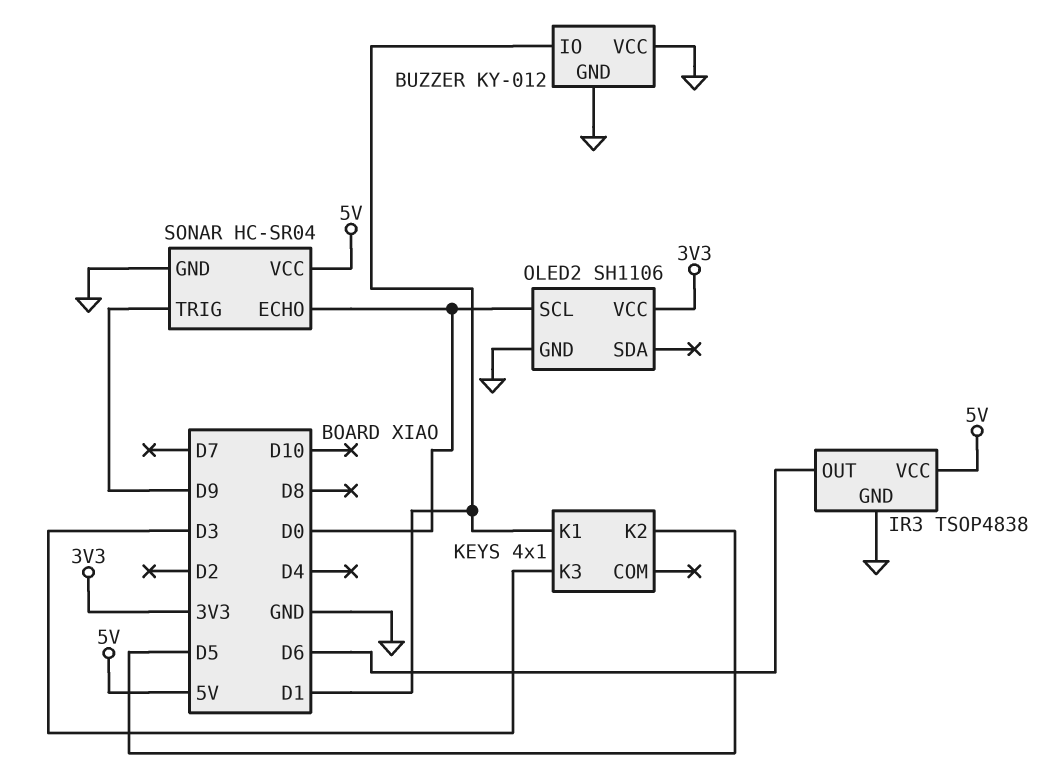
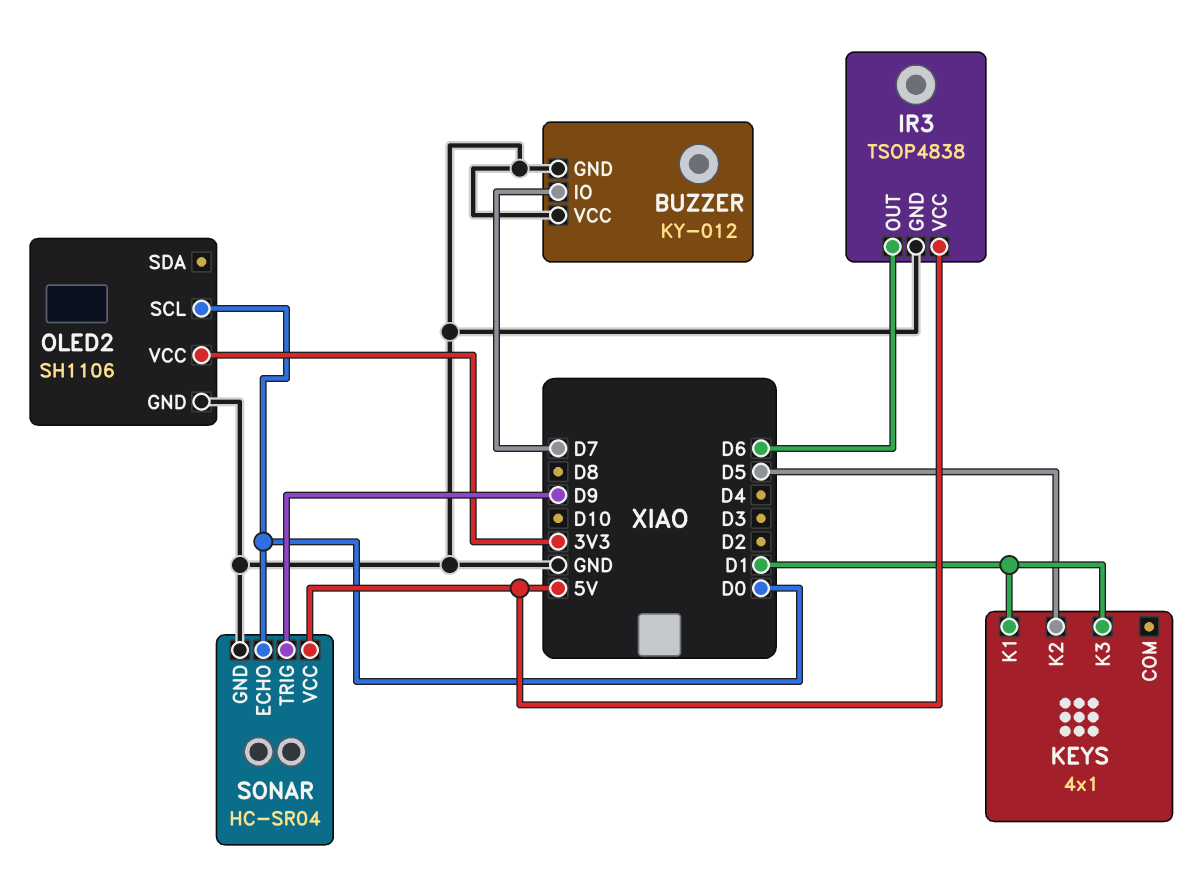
BUZZER pin IO: D1 -> D7
KEYS pin K3: D3 -> D1

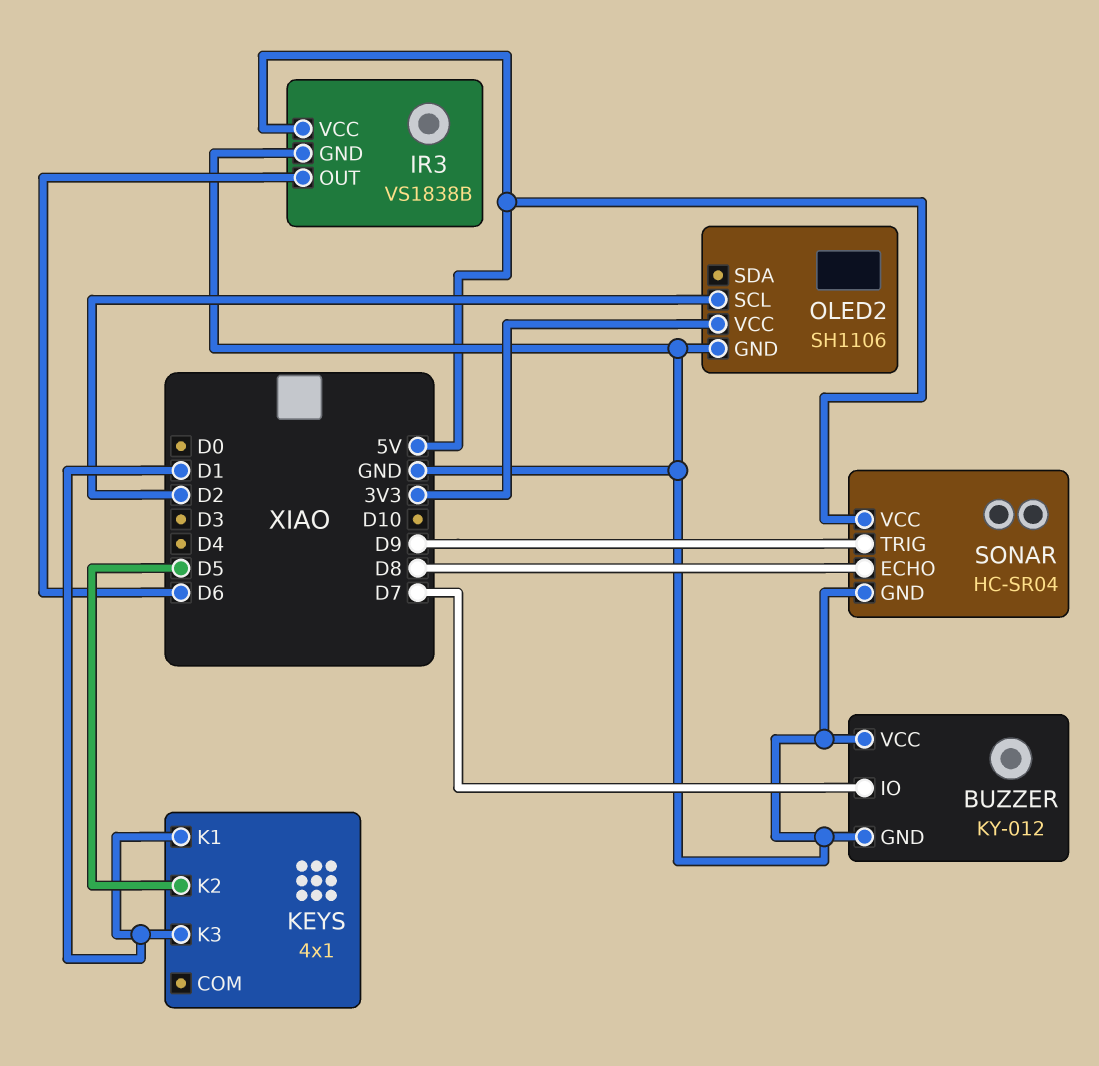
IR3: TSOP4838 -> VS1838B
OLED2 pin SCL: D0 -> D2
SONAR pin ECHO: D0 -> D8

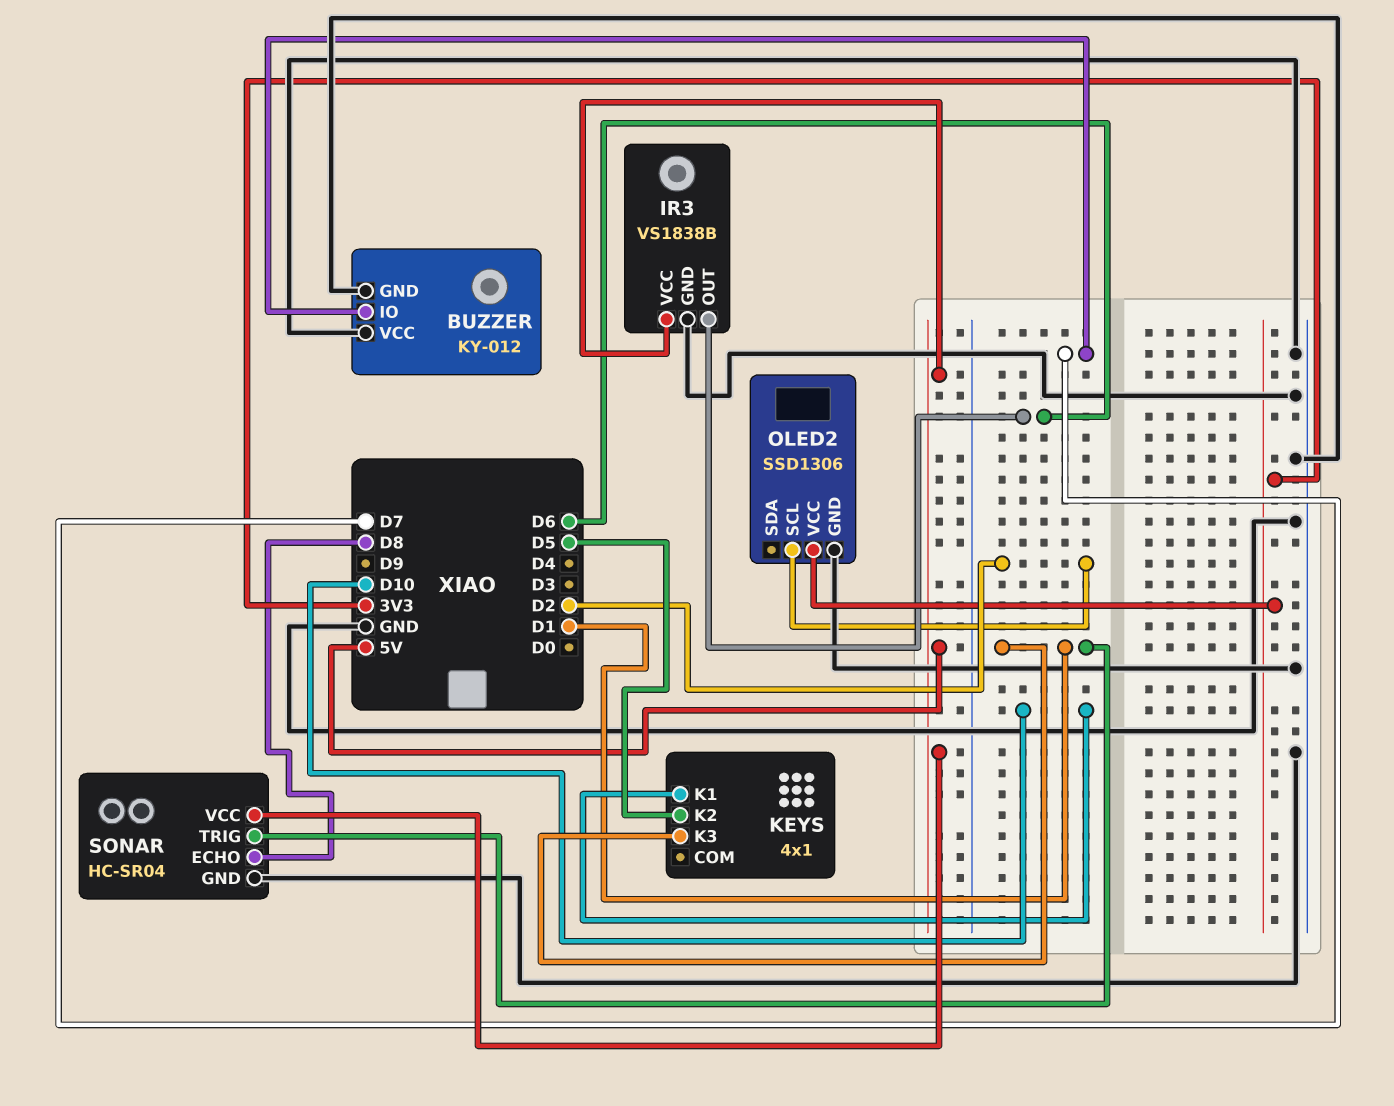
KEYS pin K1: D1 -> D10
OLED2: SH1106 -> SSD1306
SONAR pin TRIG: D9 -> D1

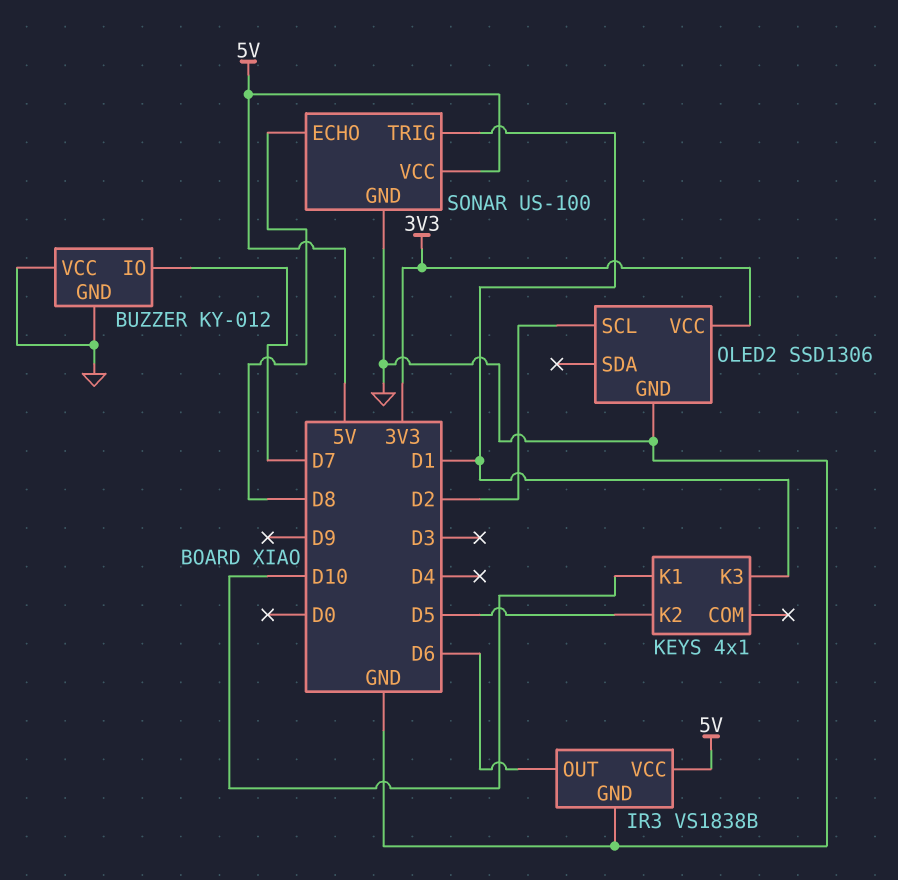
SONAR: HC-SR04 -> US-100

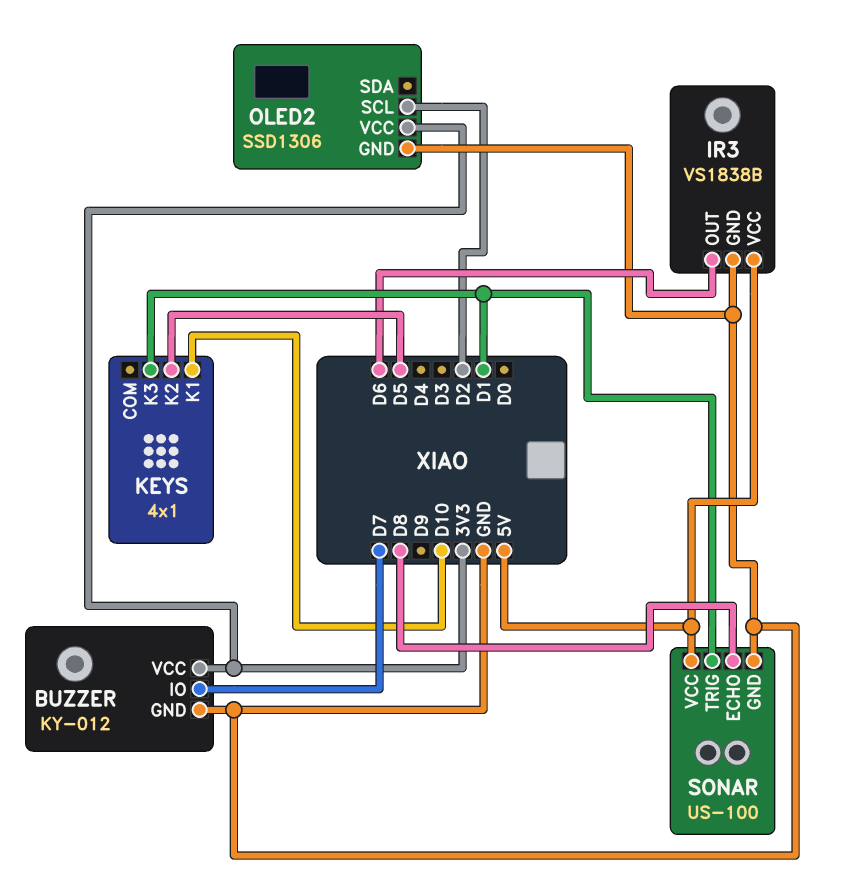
BUZZER pin VCC: GND -> 3V3

